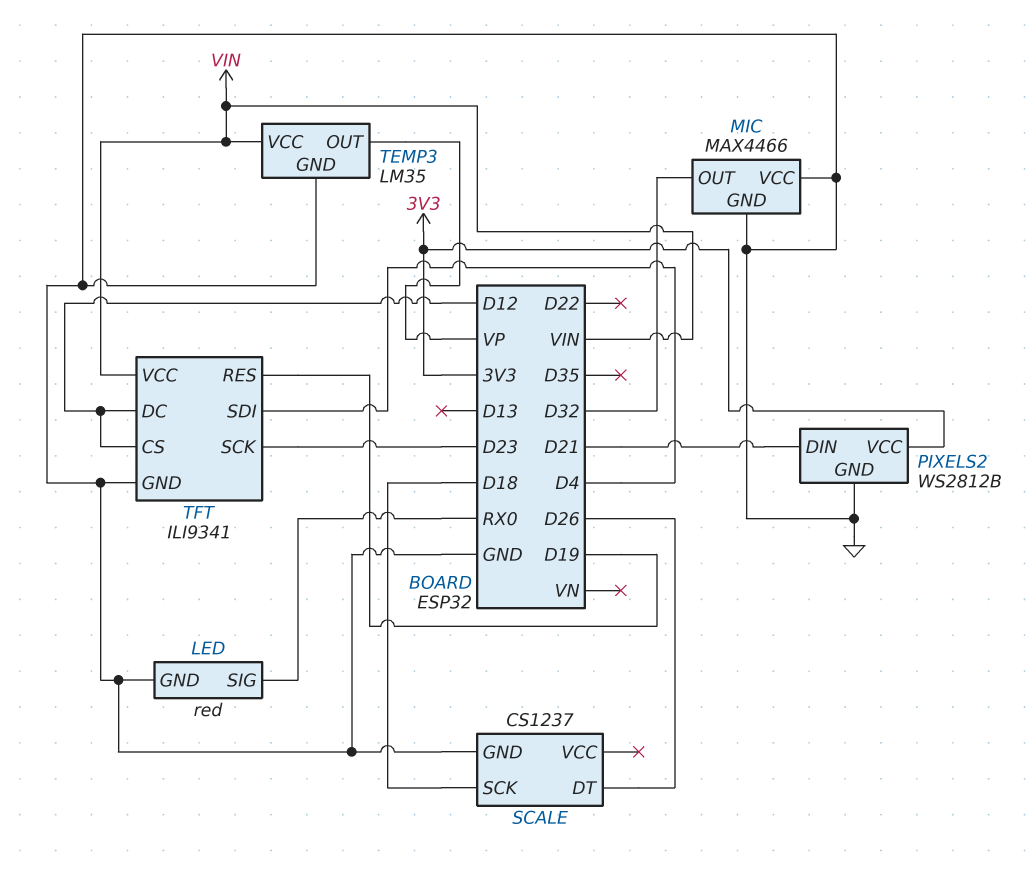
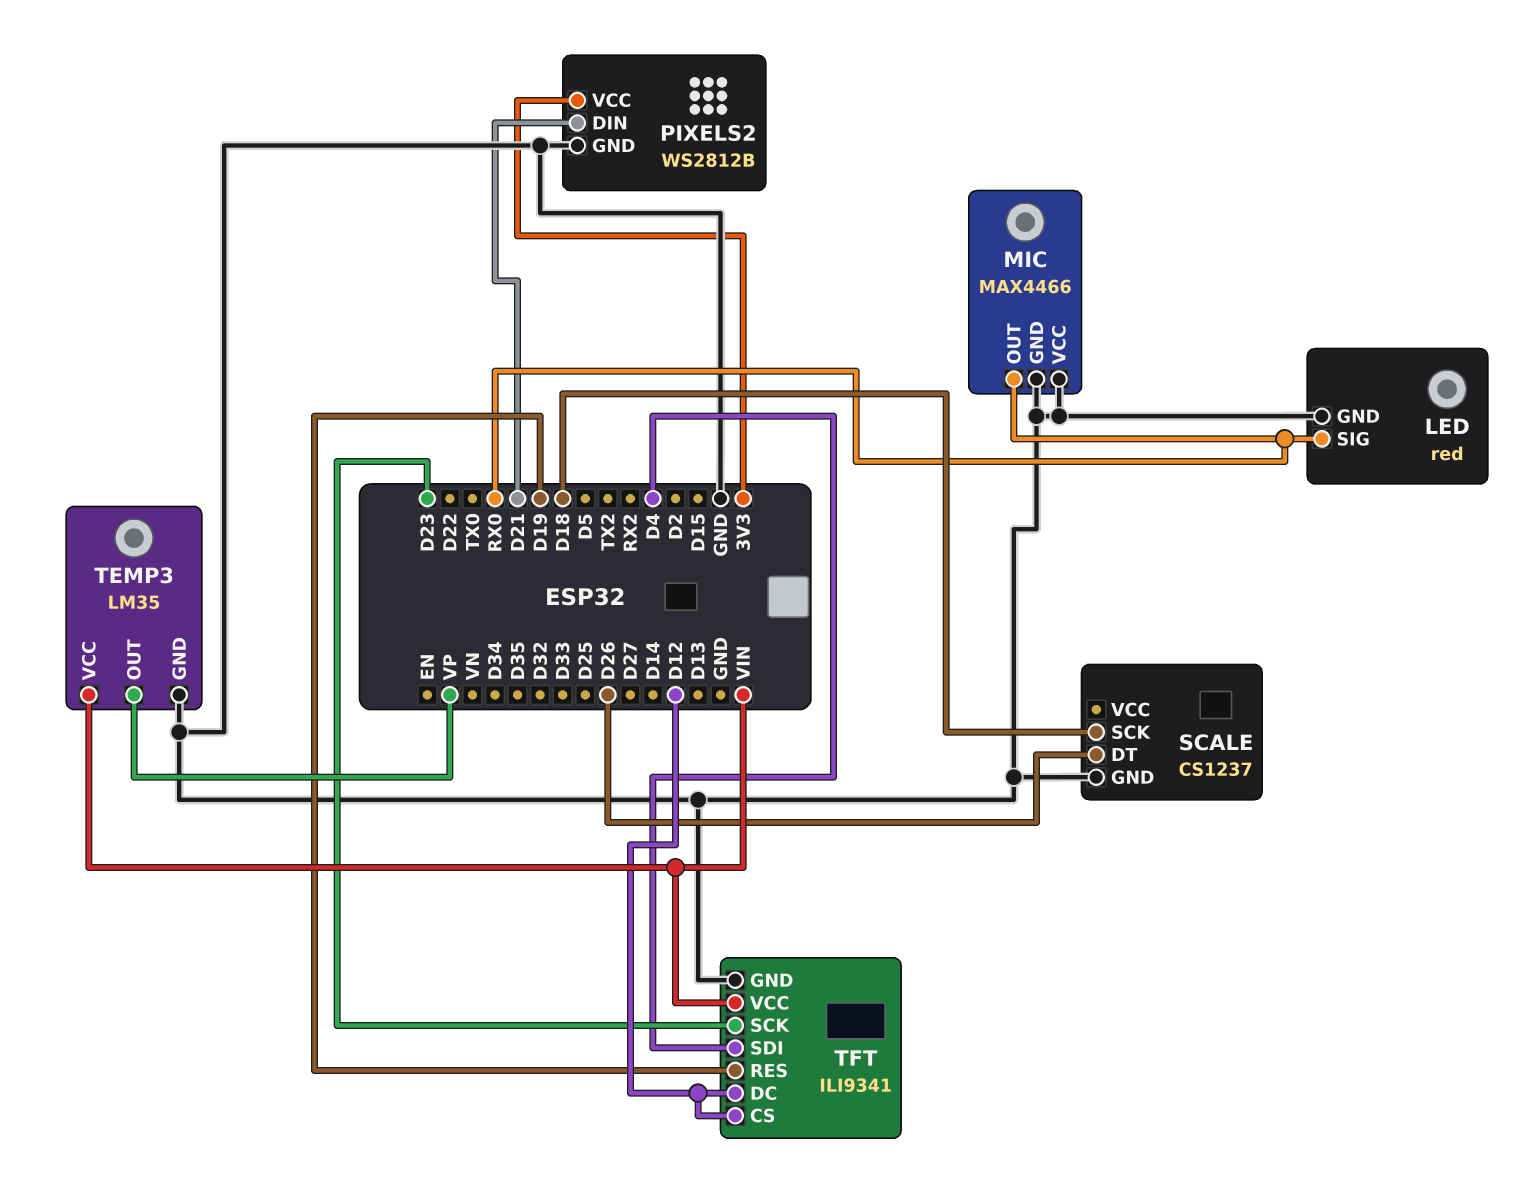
MIC pin OUT: D32 -> RX0

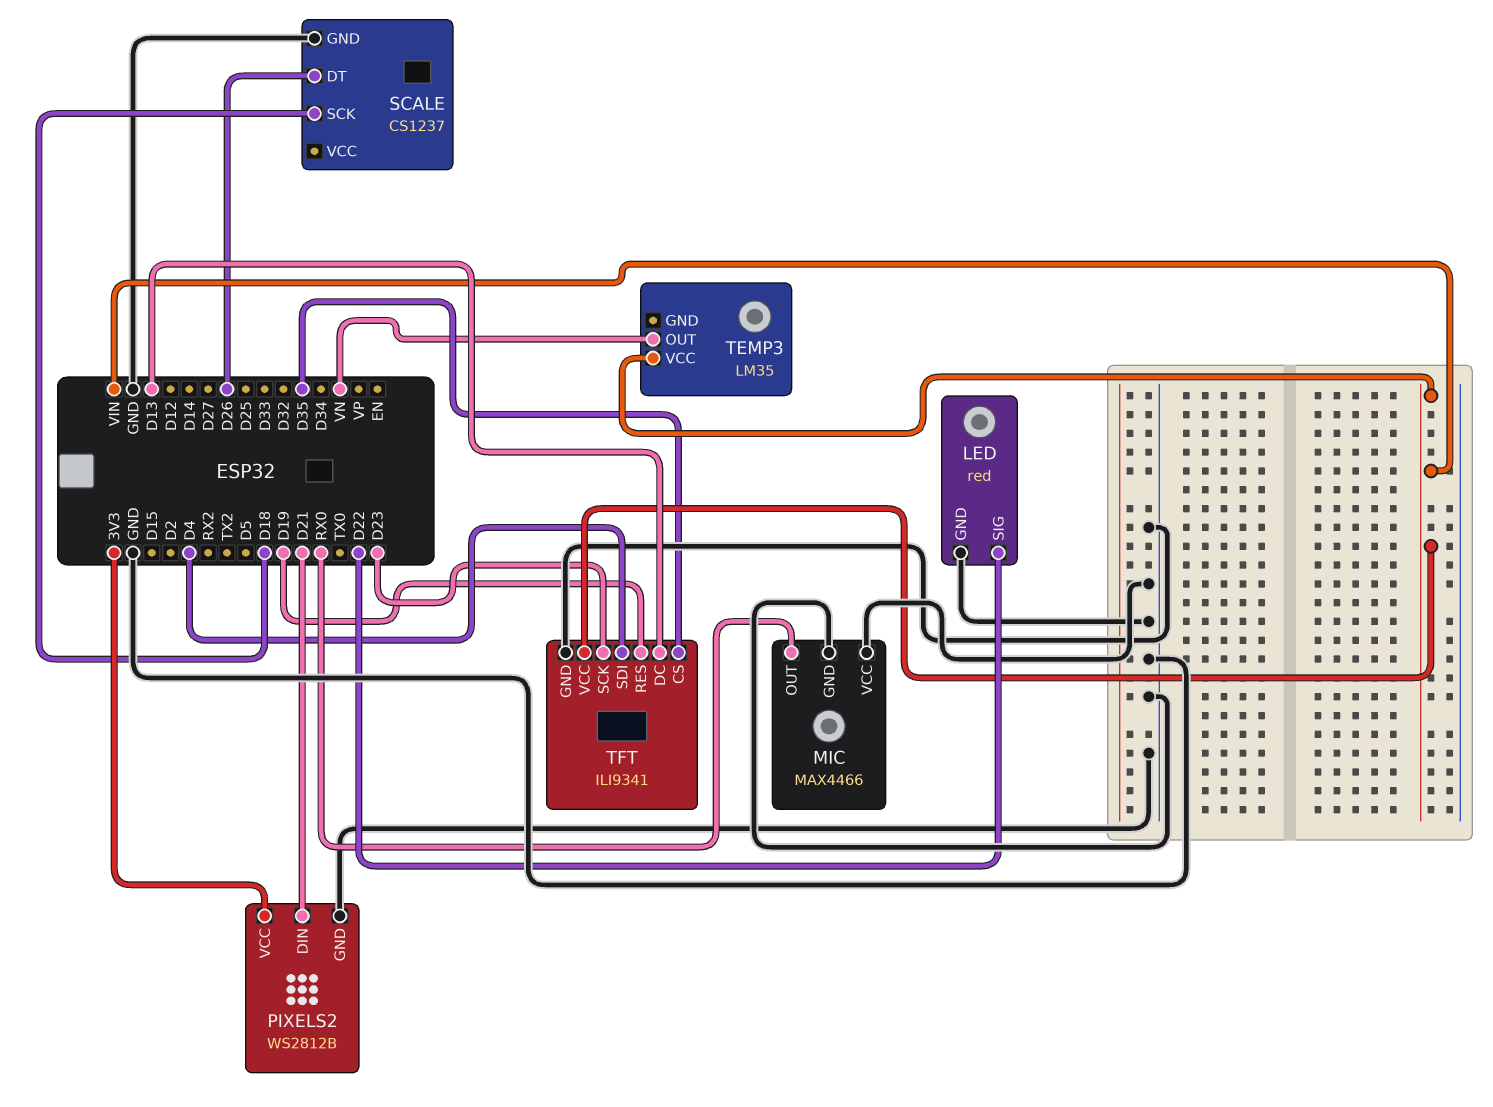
LED pin SIG: RX0 -> D22
TEMP3 pin GND: GND -> none
TEMP3 pin OUT: VP -> VN
TFT pin CS: D12 -> D35
TFT pin DC: D12 -> D13

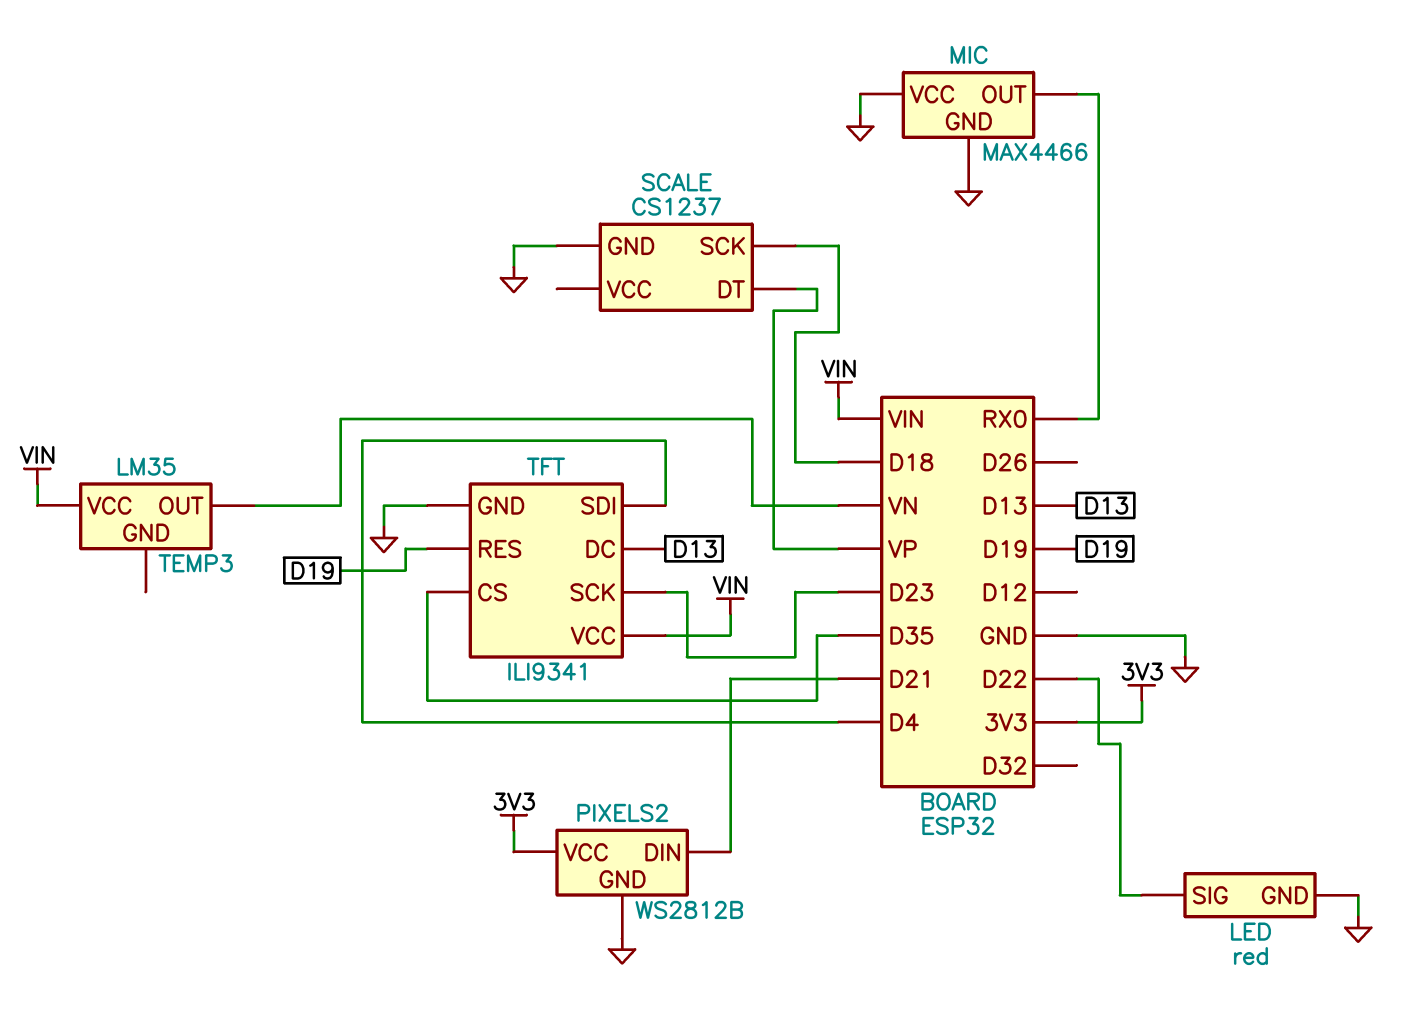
SCALE pin DT: D26 -> VP

